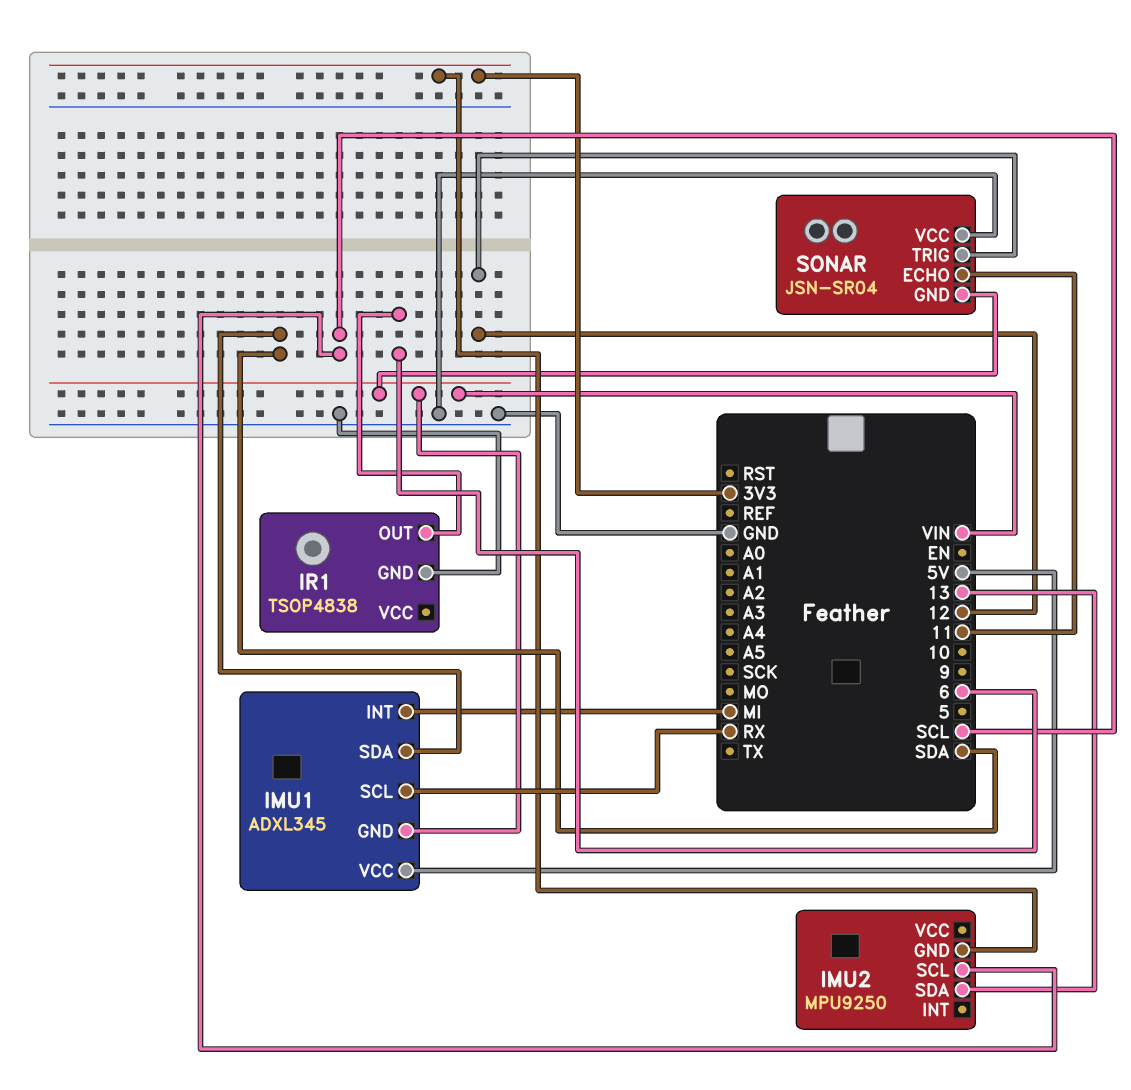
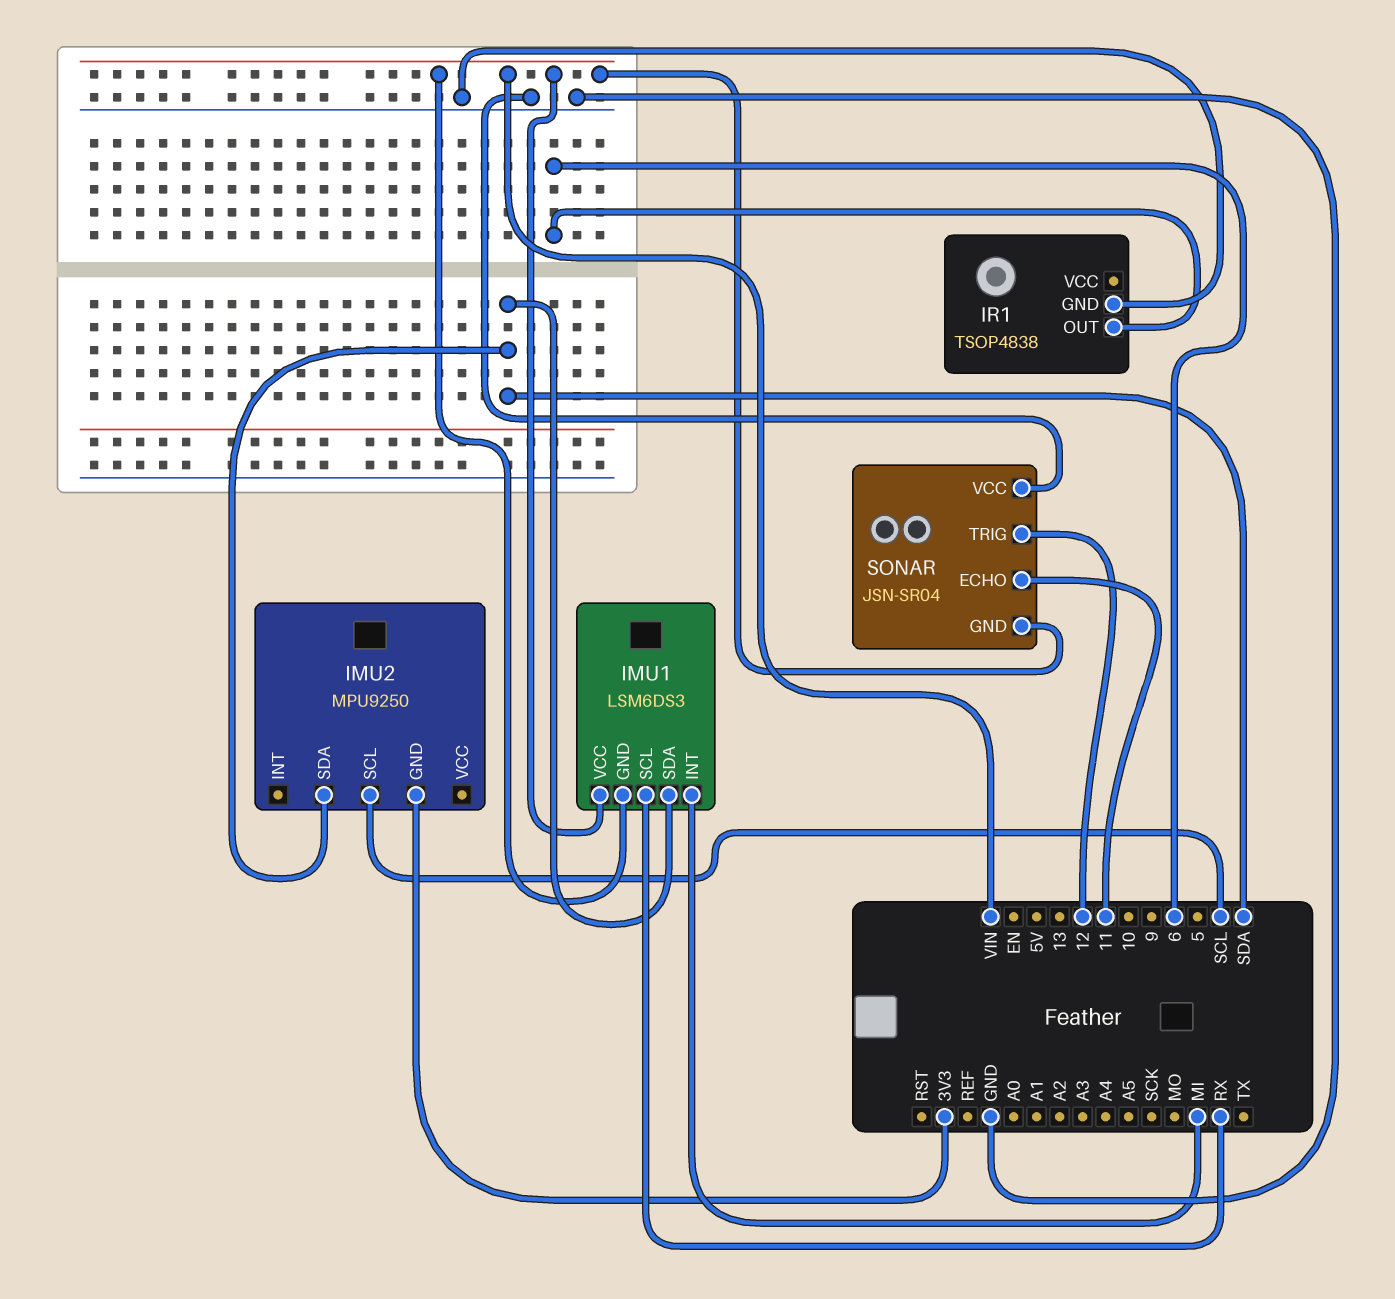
IMU1: ADXL345 -> LSM6DS3
IMU1 pin VCC: 5V -> VIN
IMU2 pin SDA: 13 -> SDA

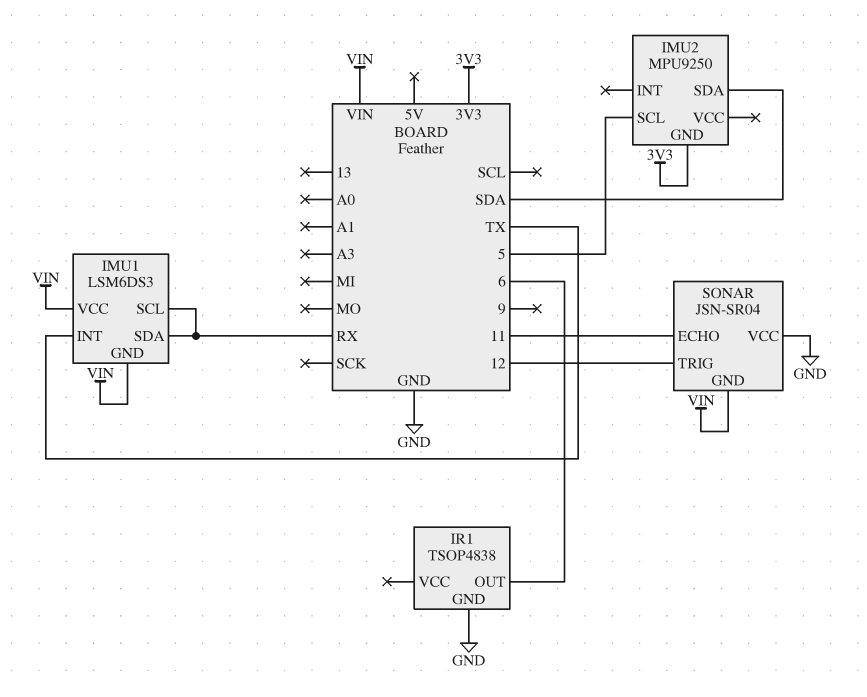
IMU1 pin INT: MI -> TX
IMU1 pin SDA: SDA -> RX
IMU2 pin SCL: SCL -> 5

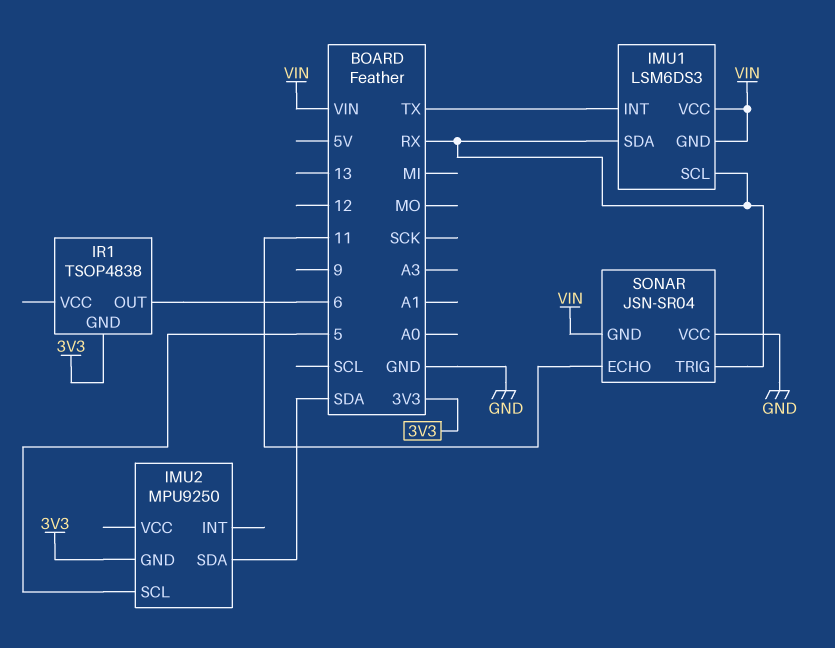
IR1 pin GND: GND -> 3V3
SONAR pin TRIG: 12 -> RX

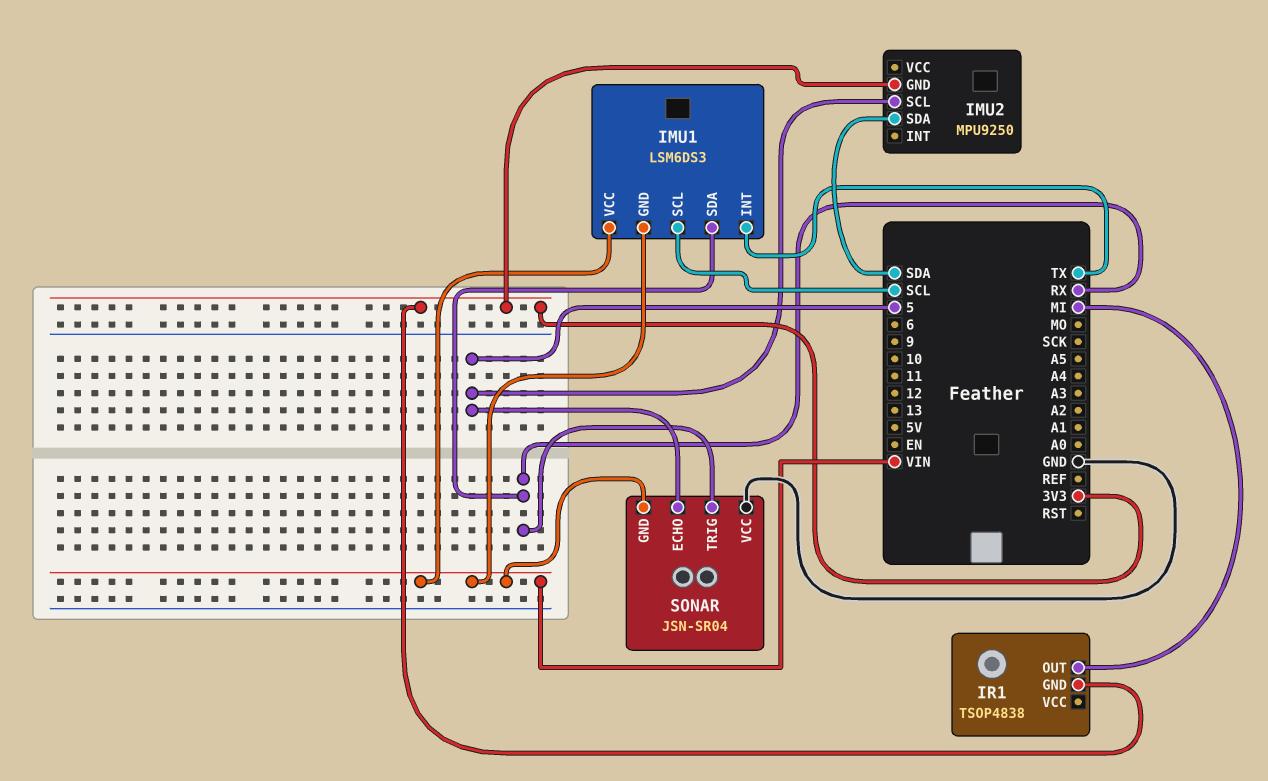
IMU1 pin SCL: RX -> SCL
IR1 pin OUT: 6 -> MI
SONAR pin ECHO: 11 -> 5

